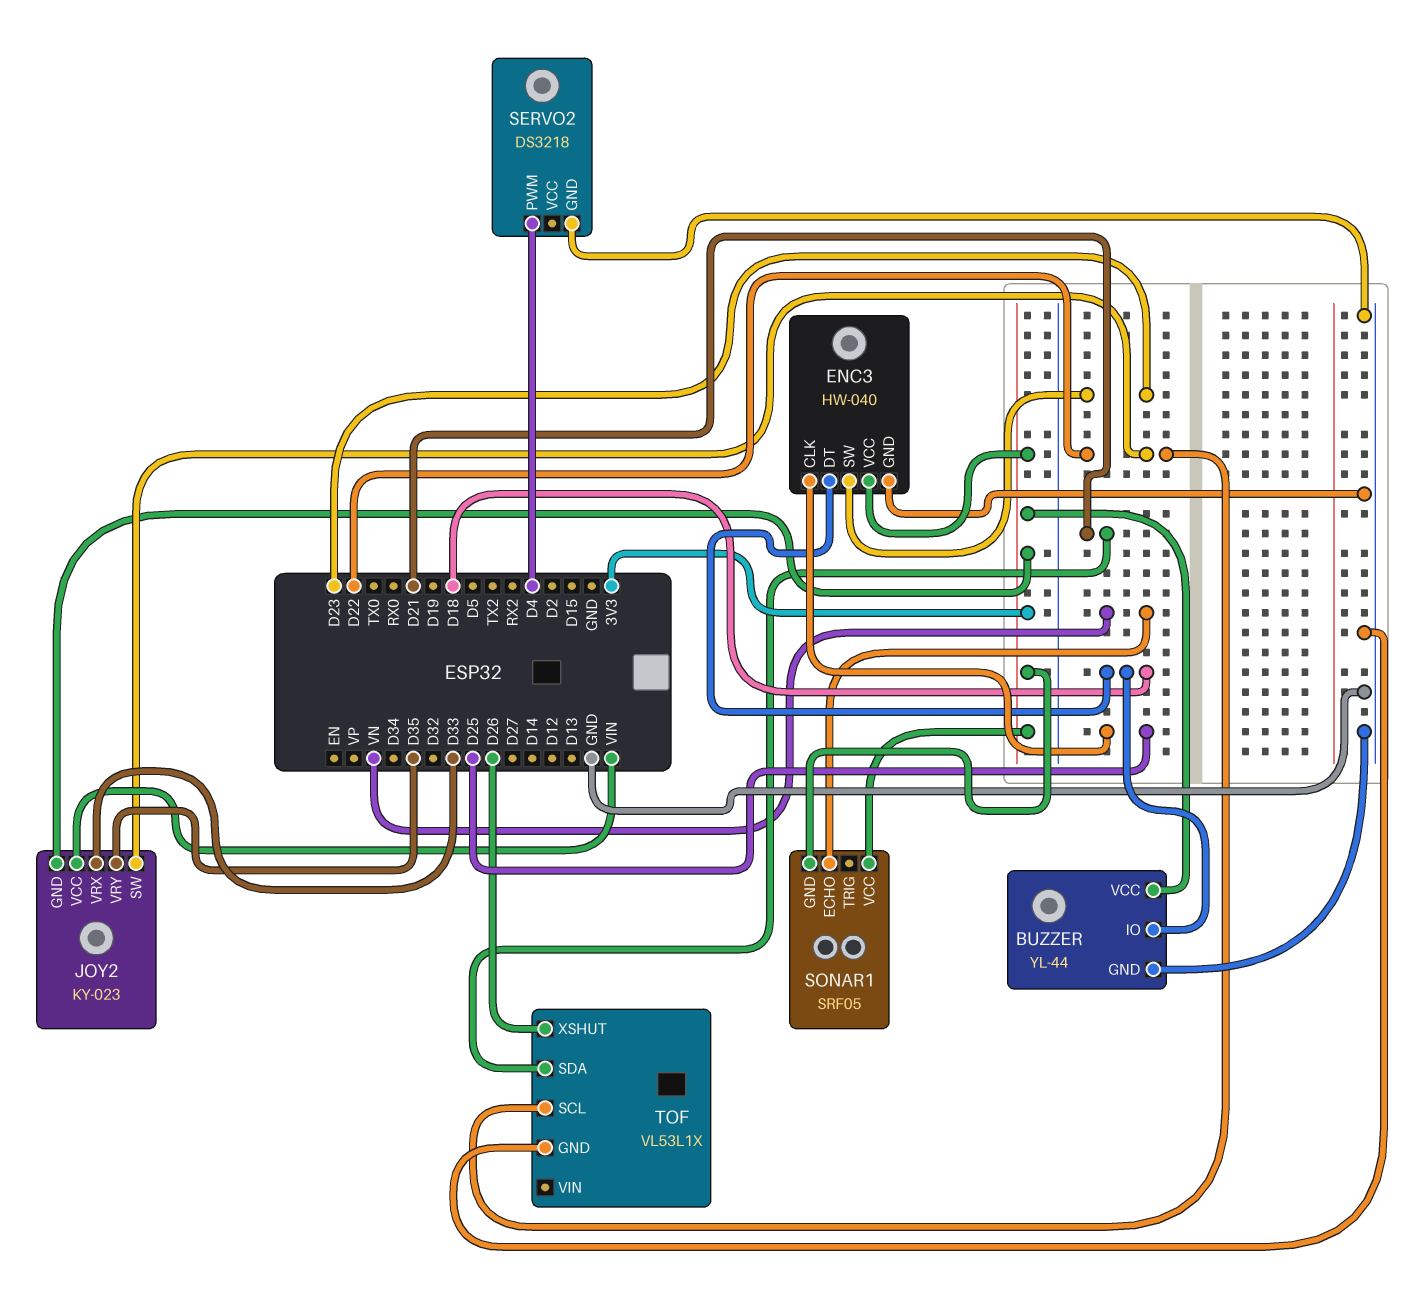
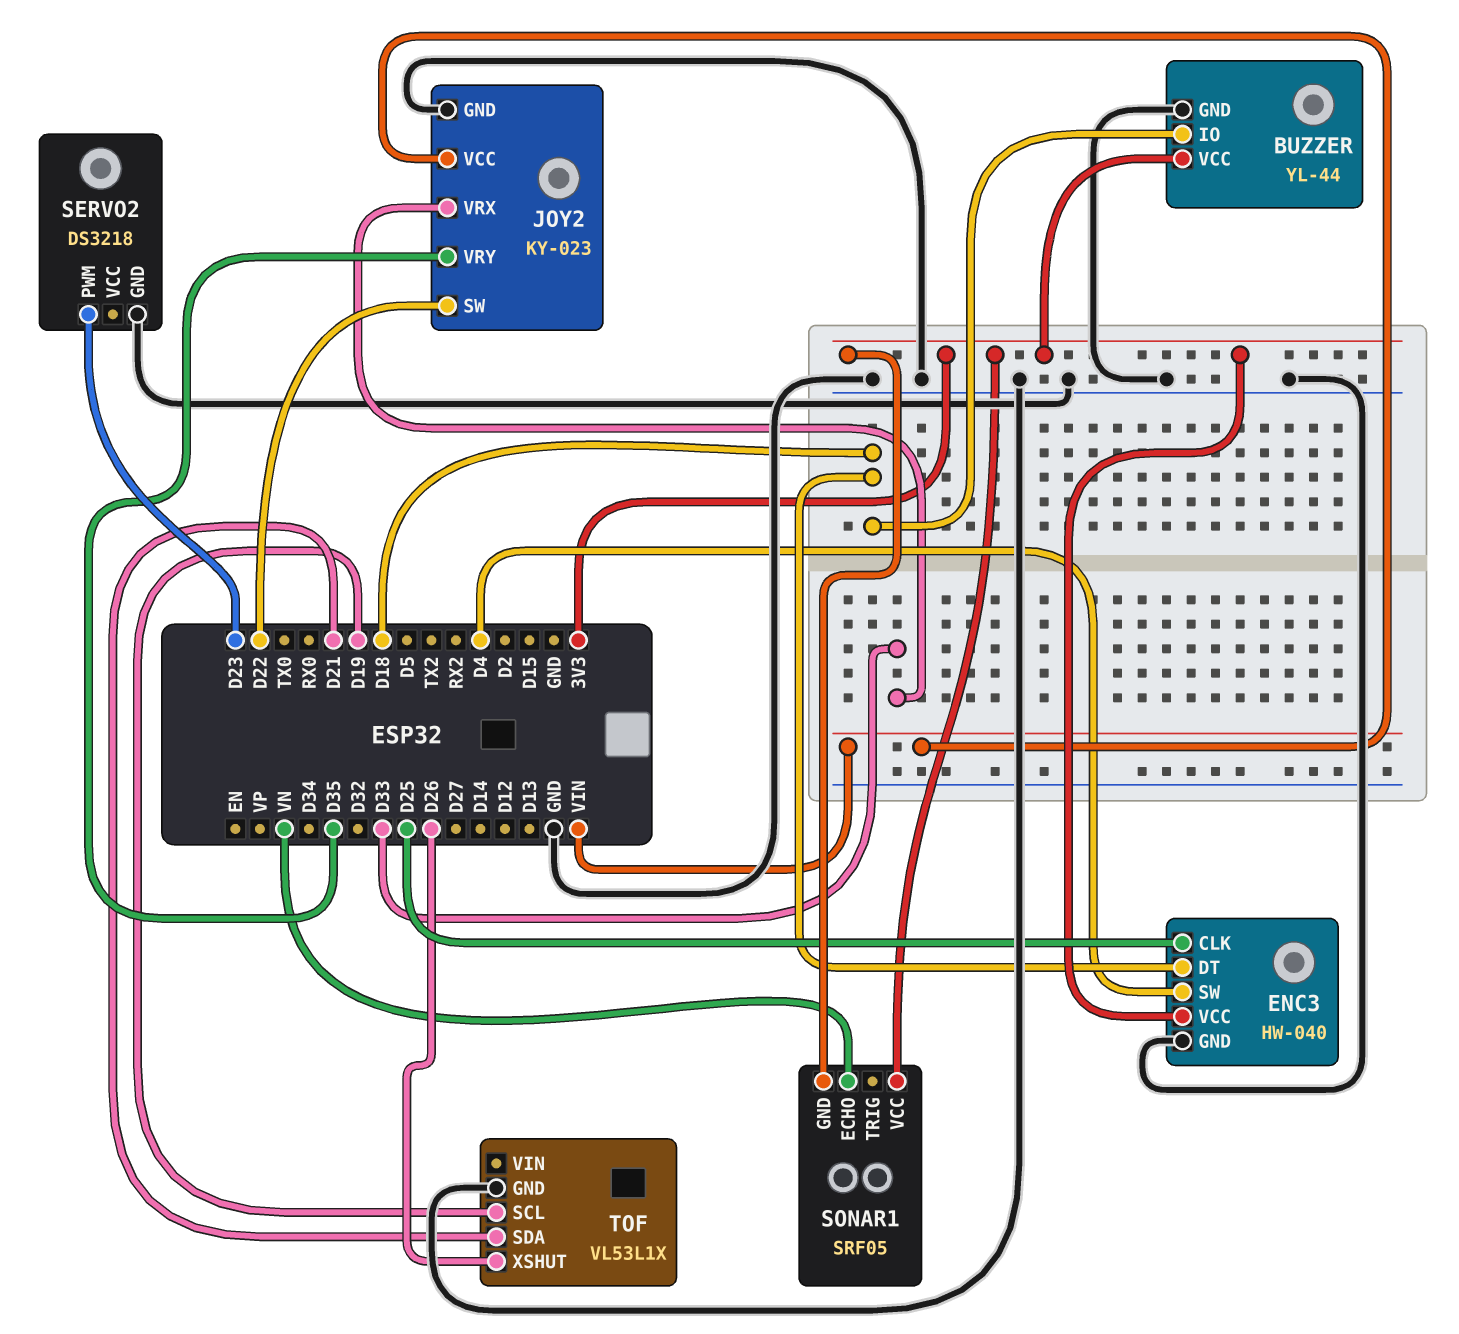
ENC3 pin SW: D23 -> D4
JOY2 pin GND: 3V3 -> GND
SERVO2 pin PWM: D4 -> D23
TOF pin SCL: D22 -> D19

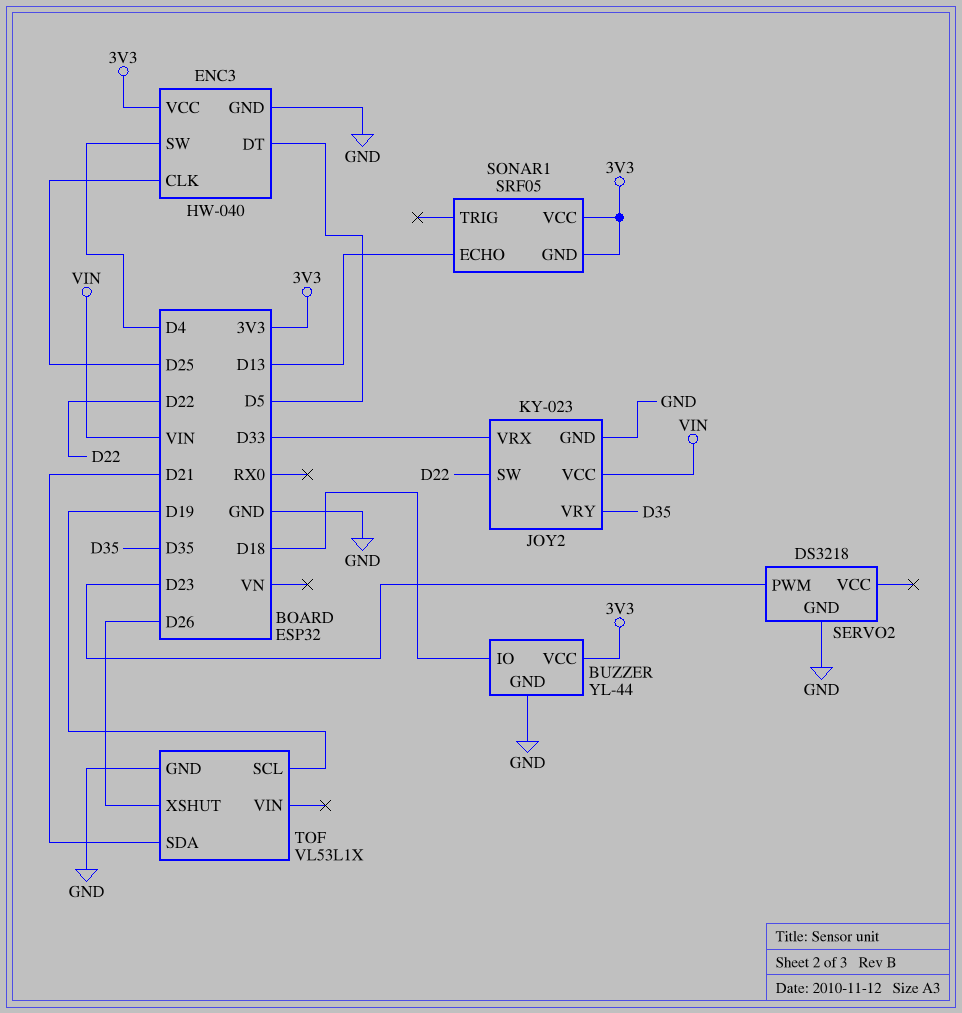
ENC3 pin DT: D18 -> D5
SONAR1 pin ECHO: VN -> D13

